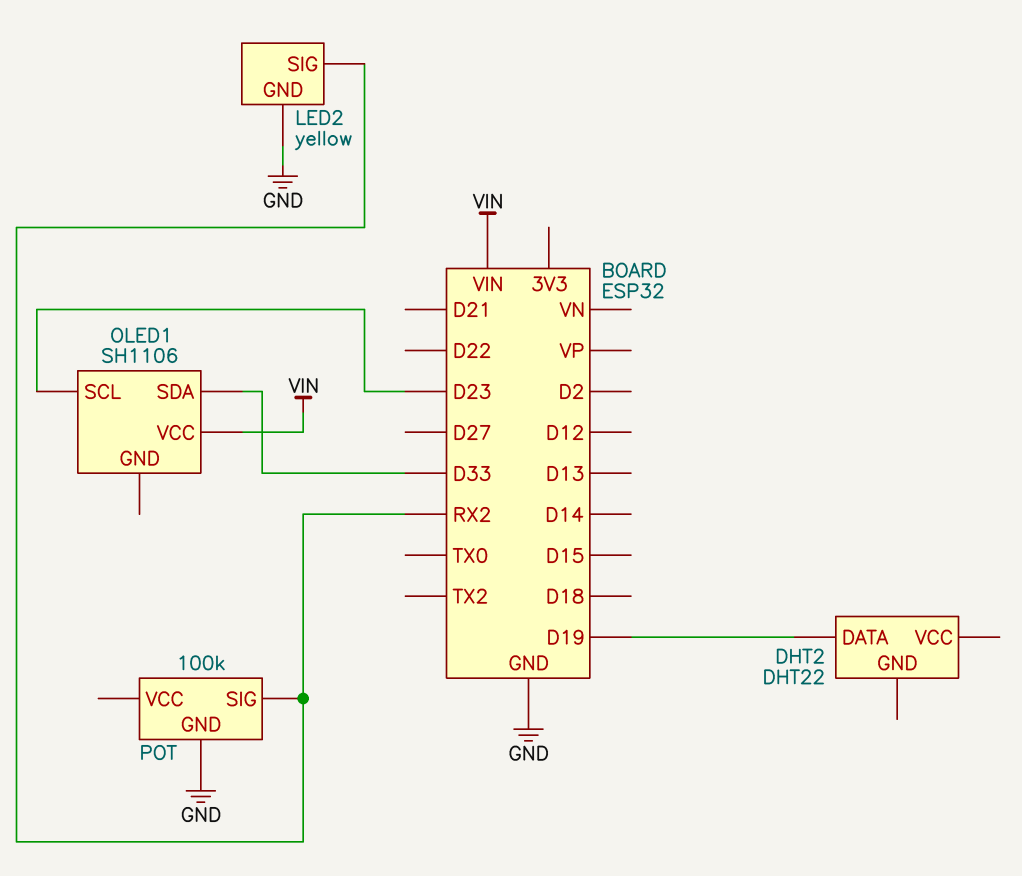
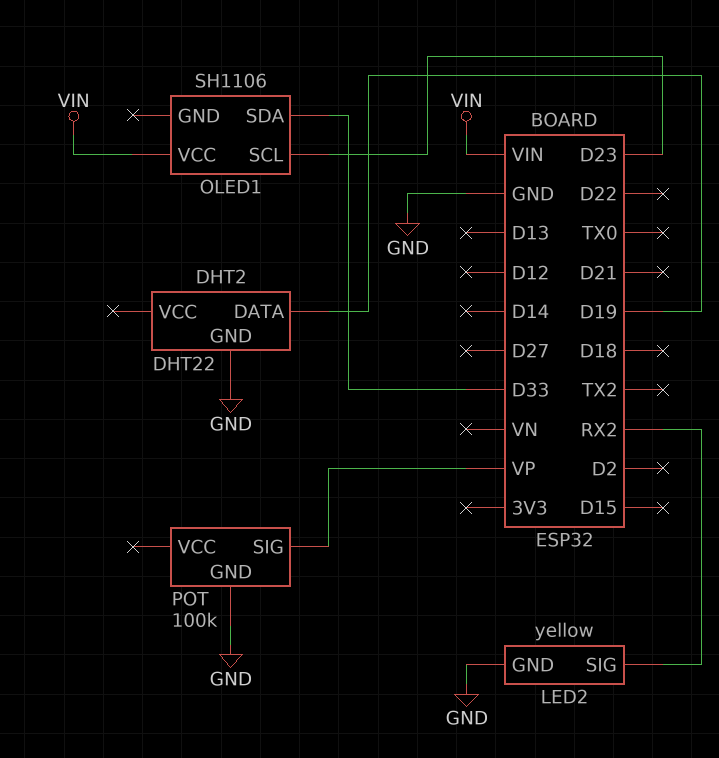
DHT2 pin GND: none -> GND
POT pin SIG: RX2 -> VP

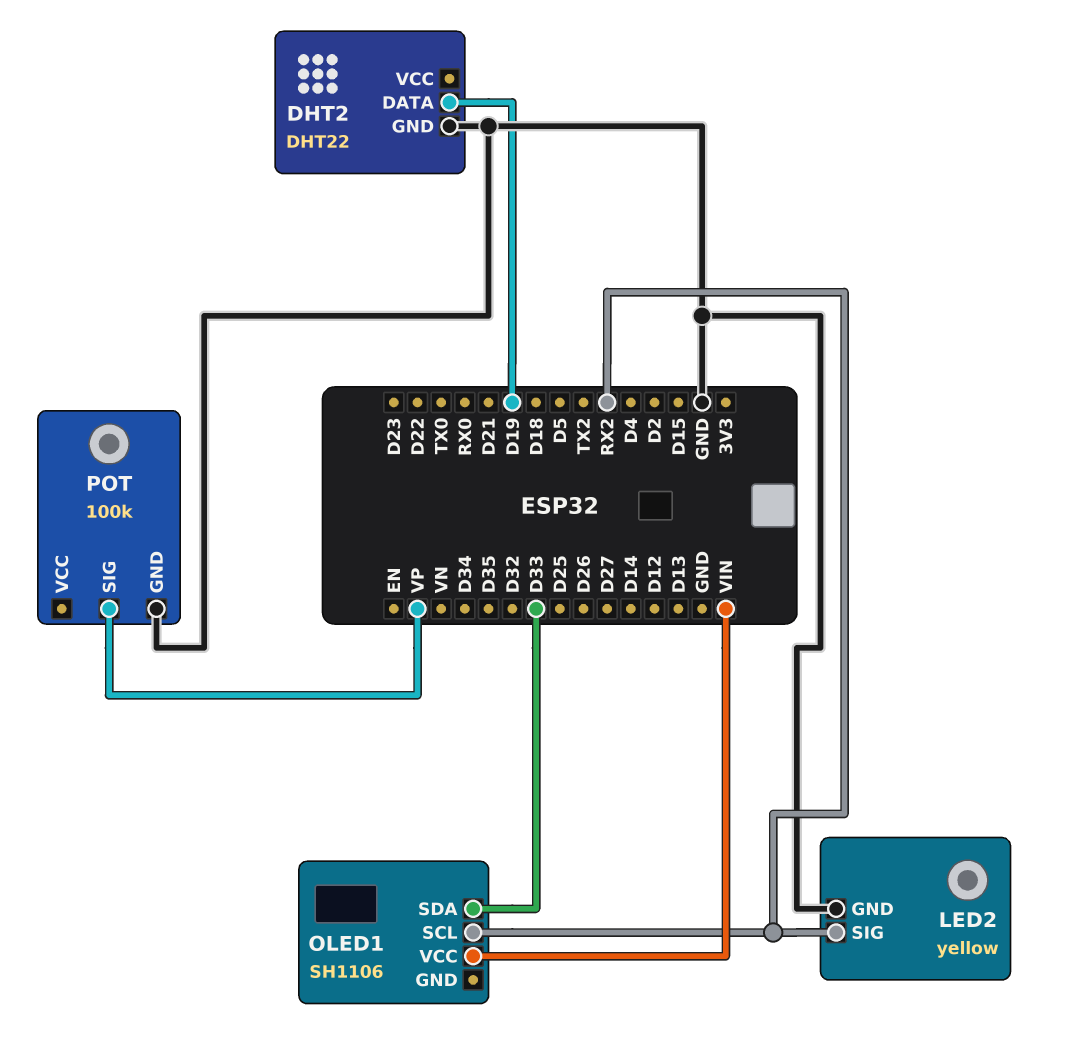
OLED1 pin SCL: D23 -> RX2

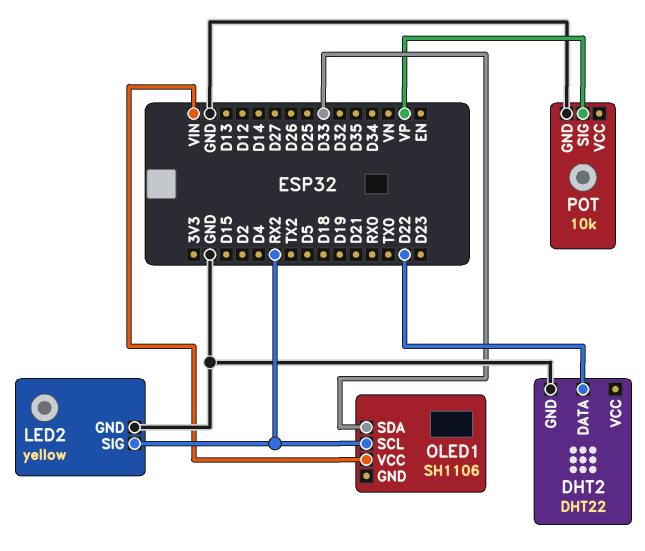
DHT2 pin DATA: D19 -> D22
POT: 100k -> 10k

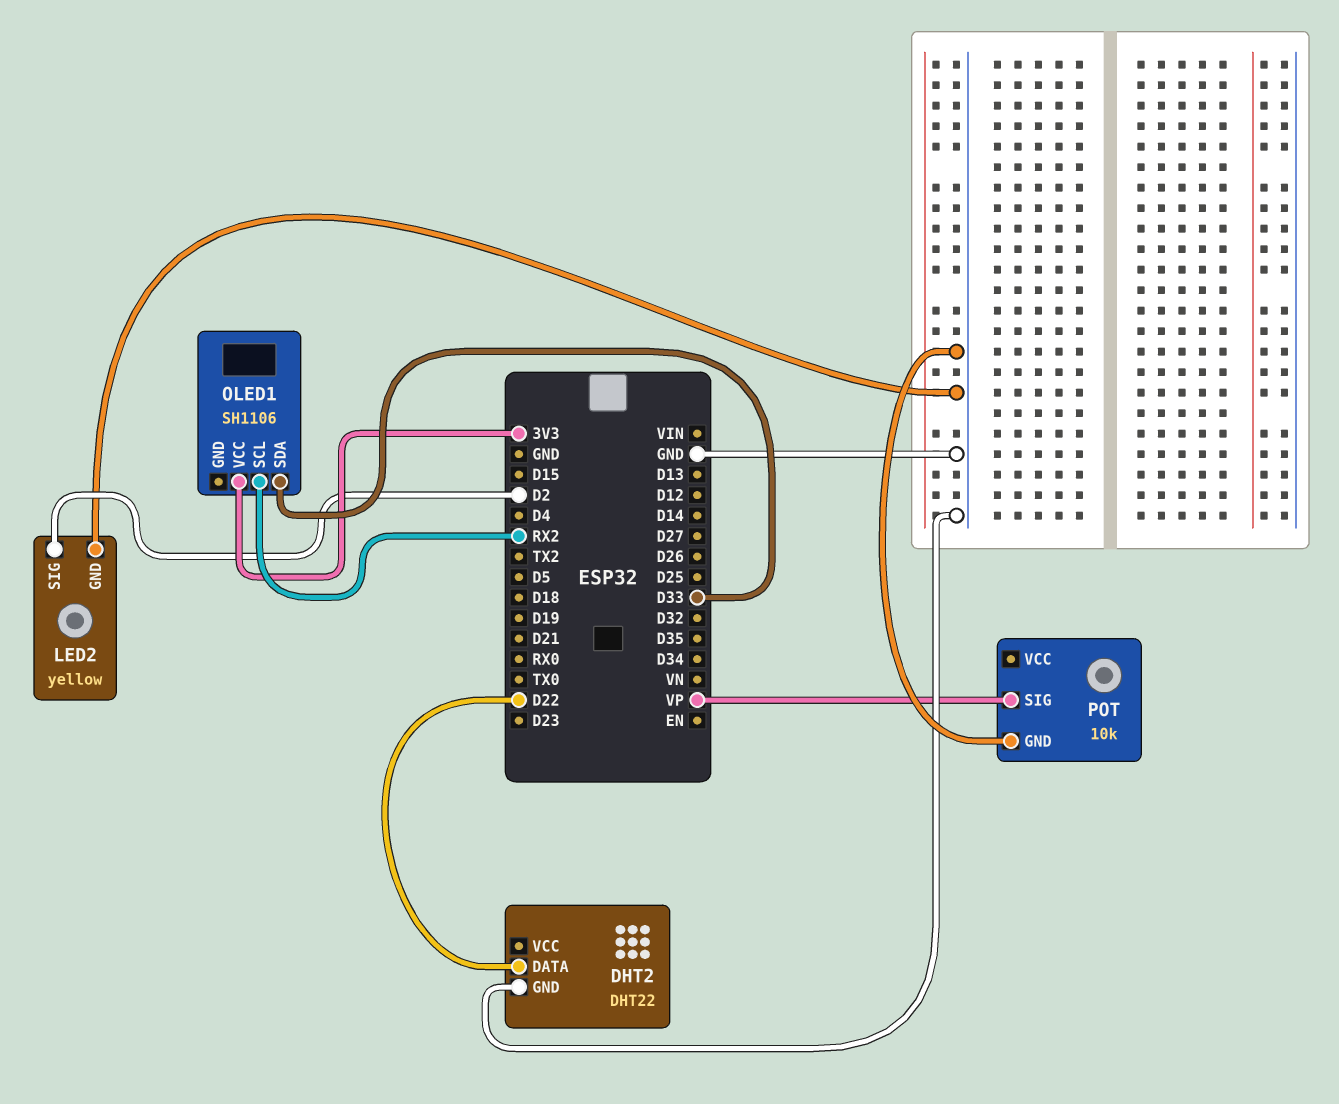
LED2 pin SIG: RX2 -> D2
OLED1 pin VCC: VIN -> 3V3

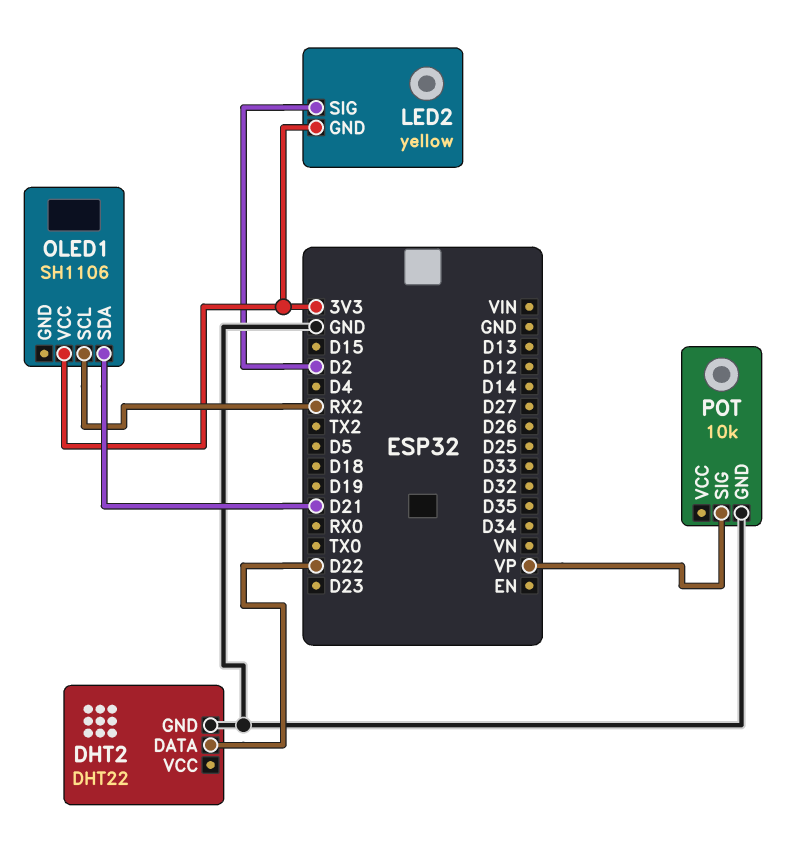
LED2 pin GND: GND -> 3V3
OLED1 pin SDA: D33 -> D21

